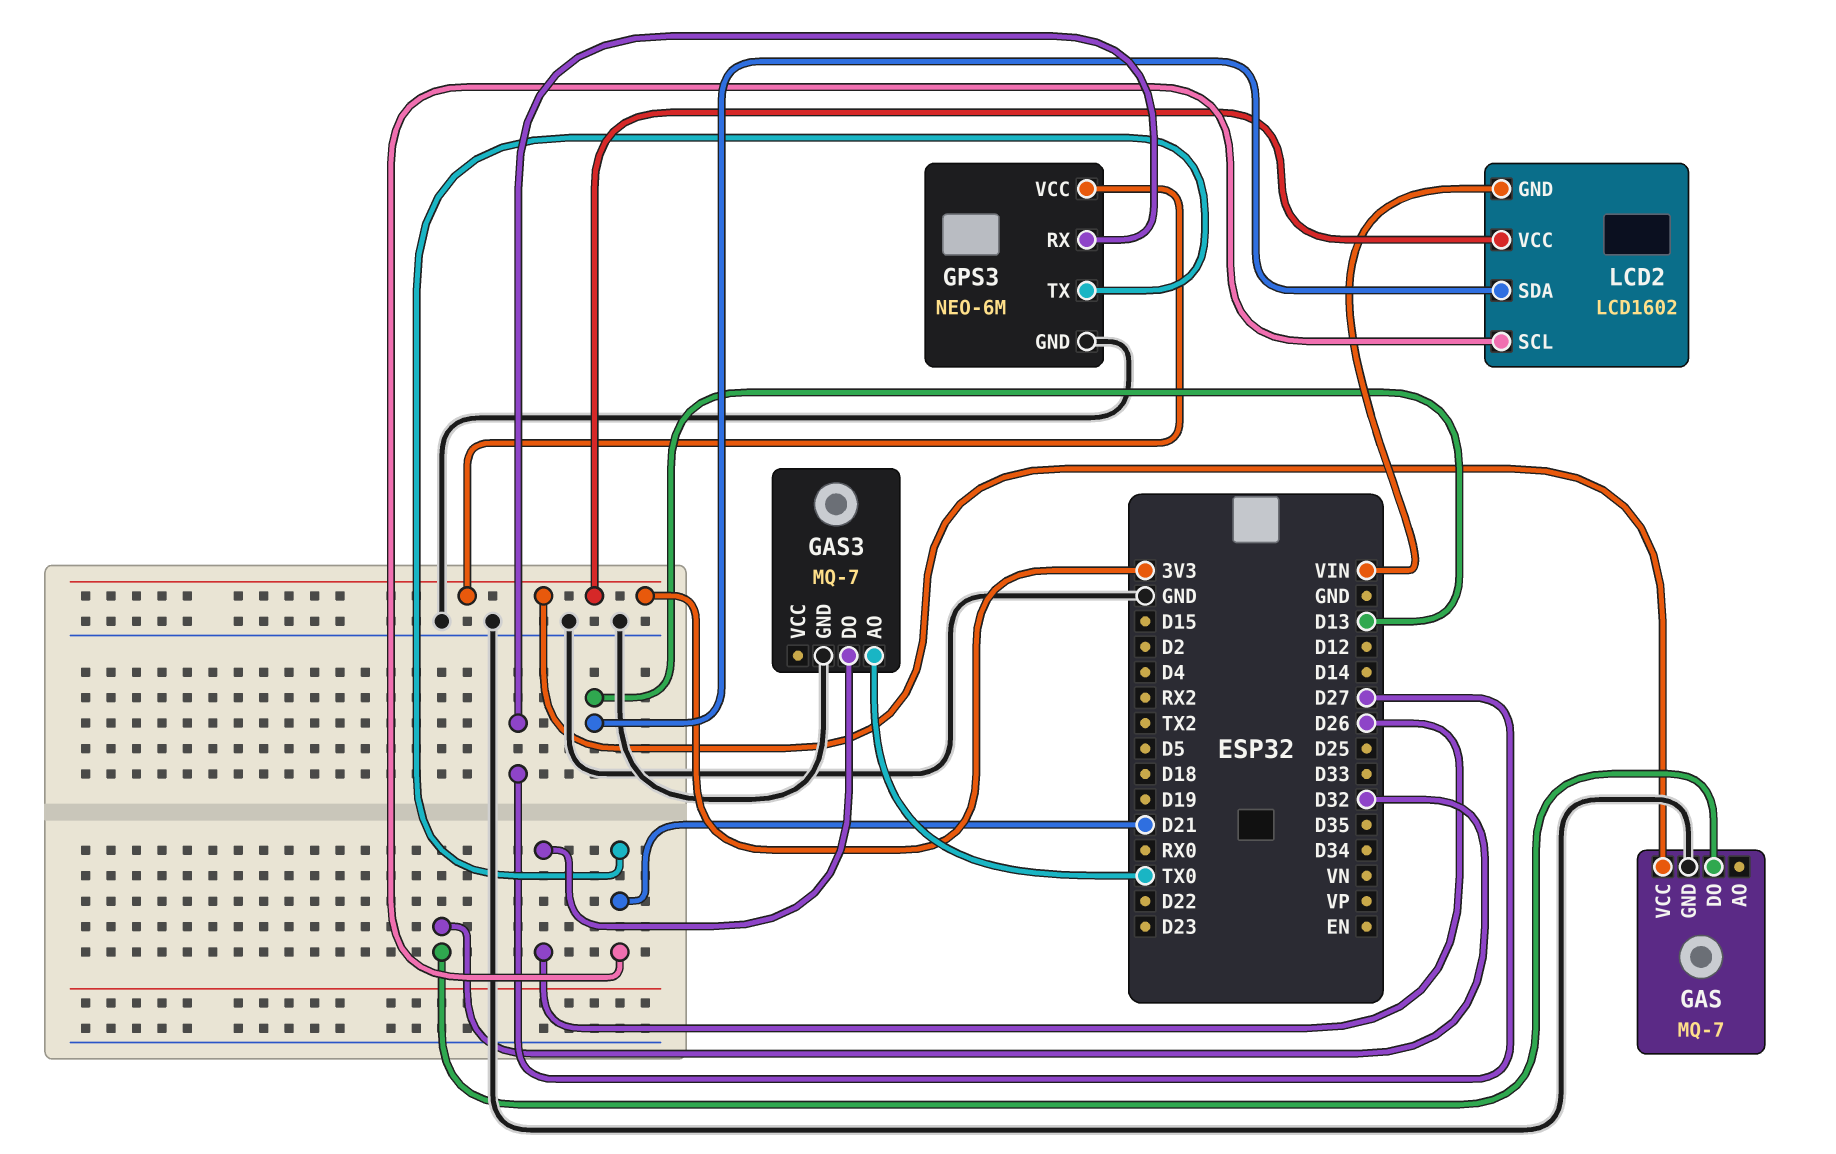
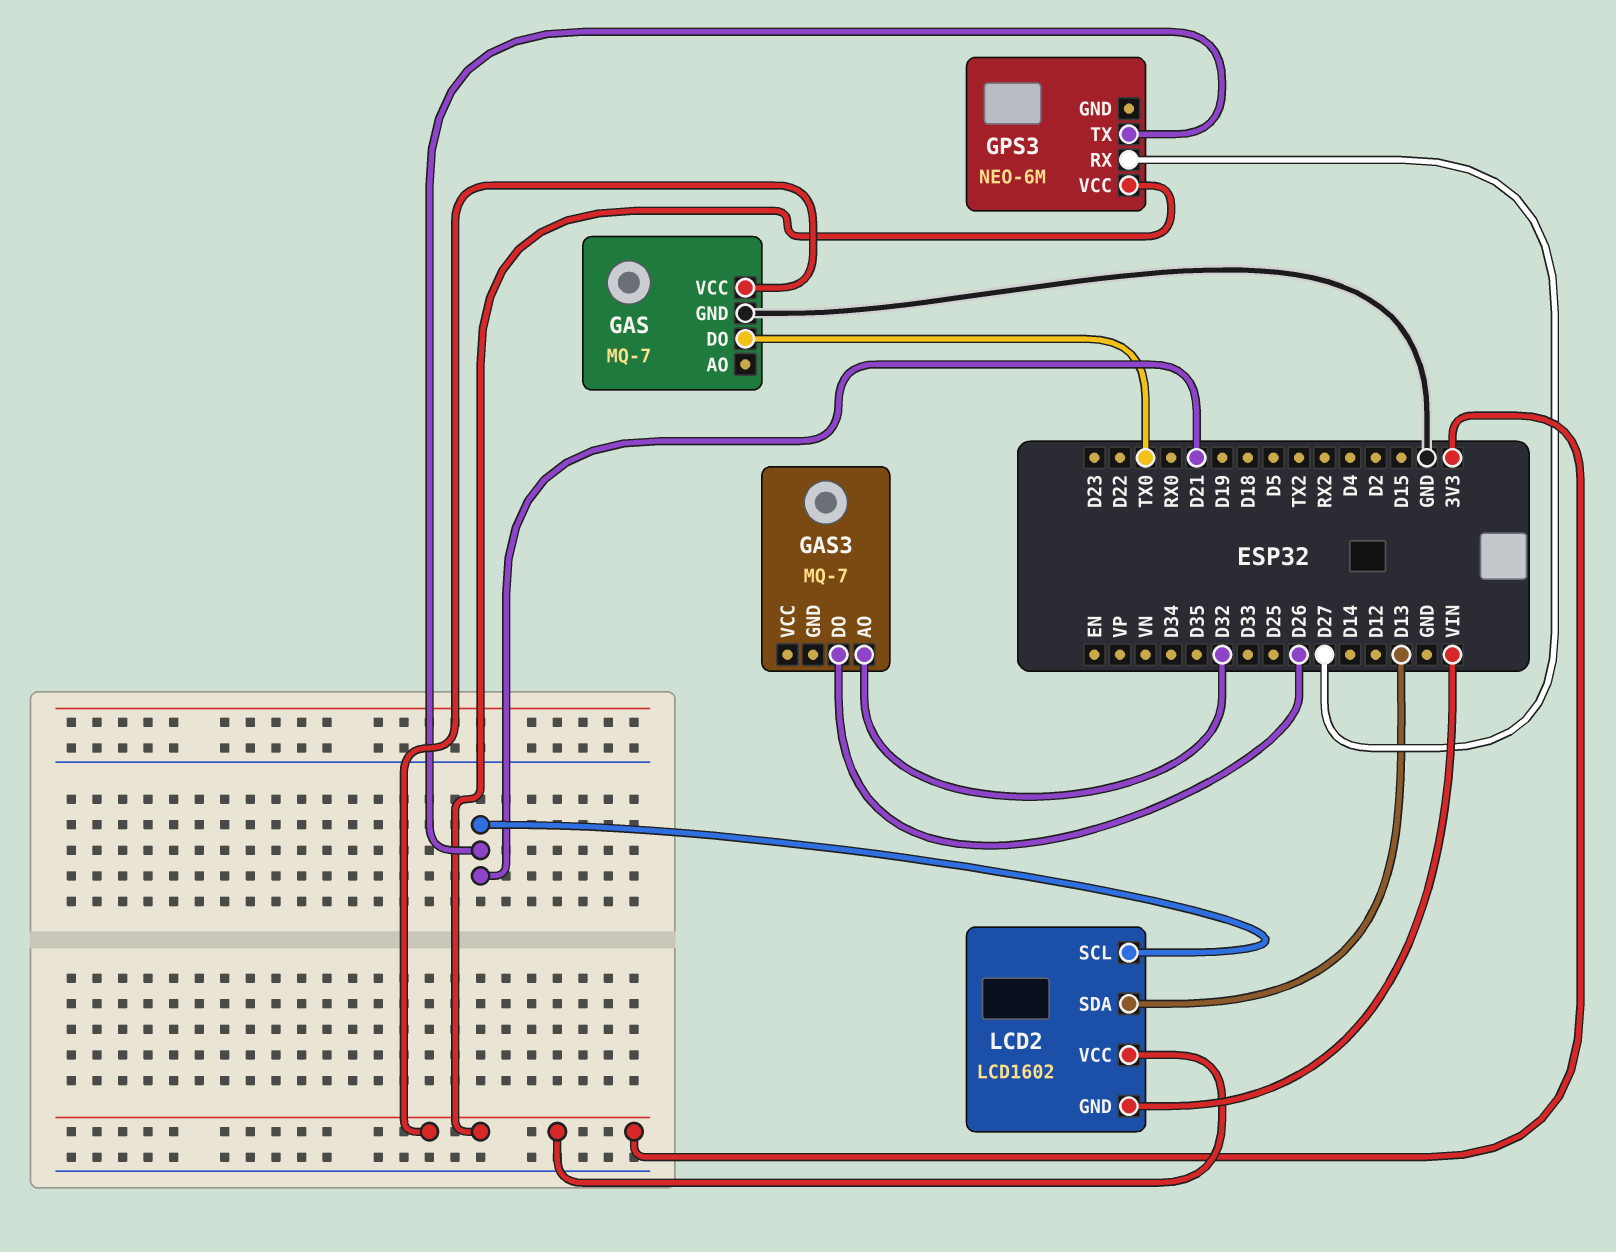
GAS pin DO: D32 -> TX0
GAS3 pin AO: TX0 -> D32
GAS3 pin GND: GND -> none
GPS3 pin GND: GND -> none

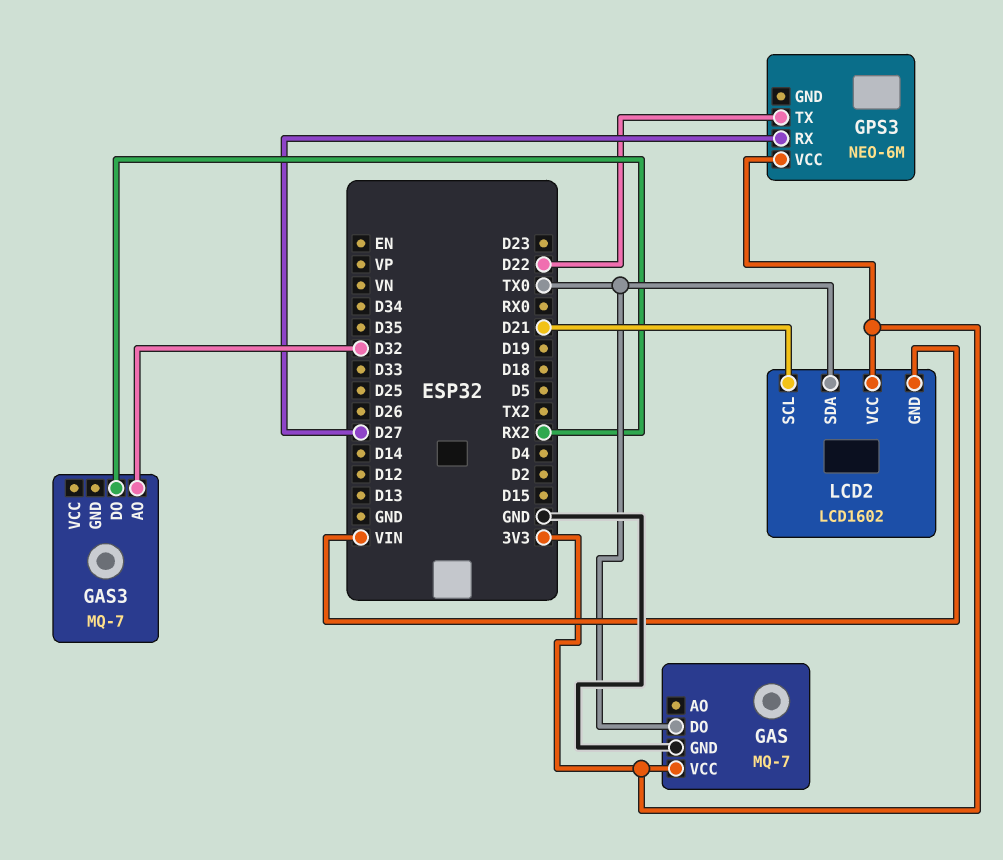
GAS3 pin DO: D26 -> RX2
GPS3 pin TX: D21 -> D22
LCD2 pin SDA: D13 -> TX0

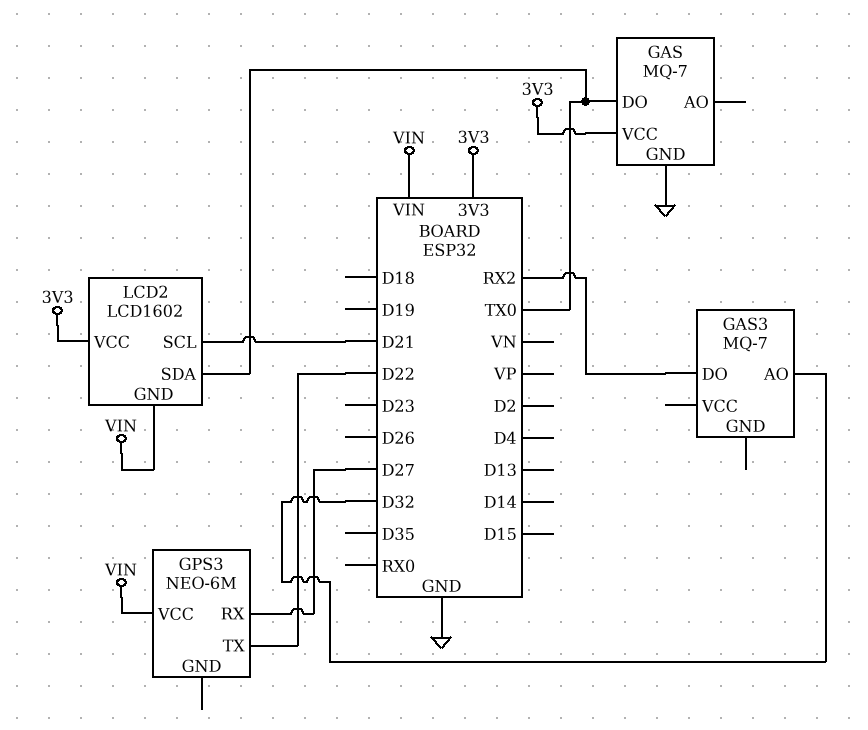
GPS3 pin VCC: 3V3 -> VIN

